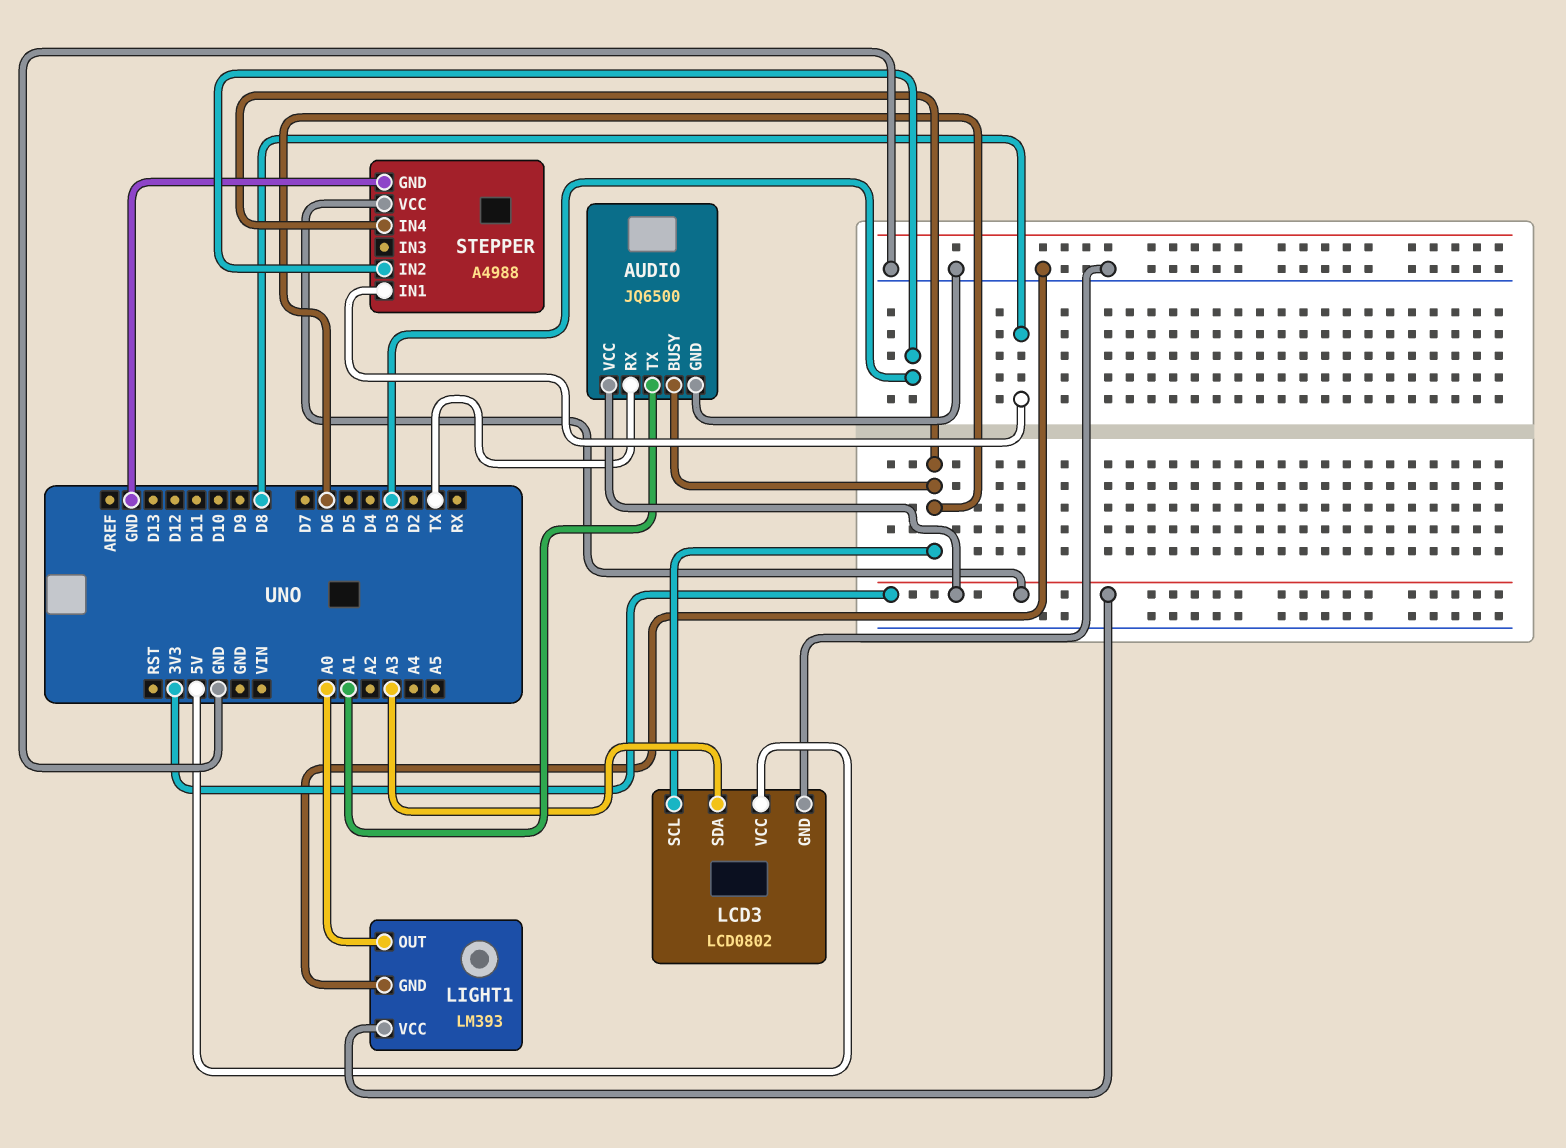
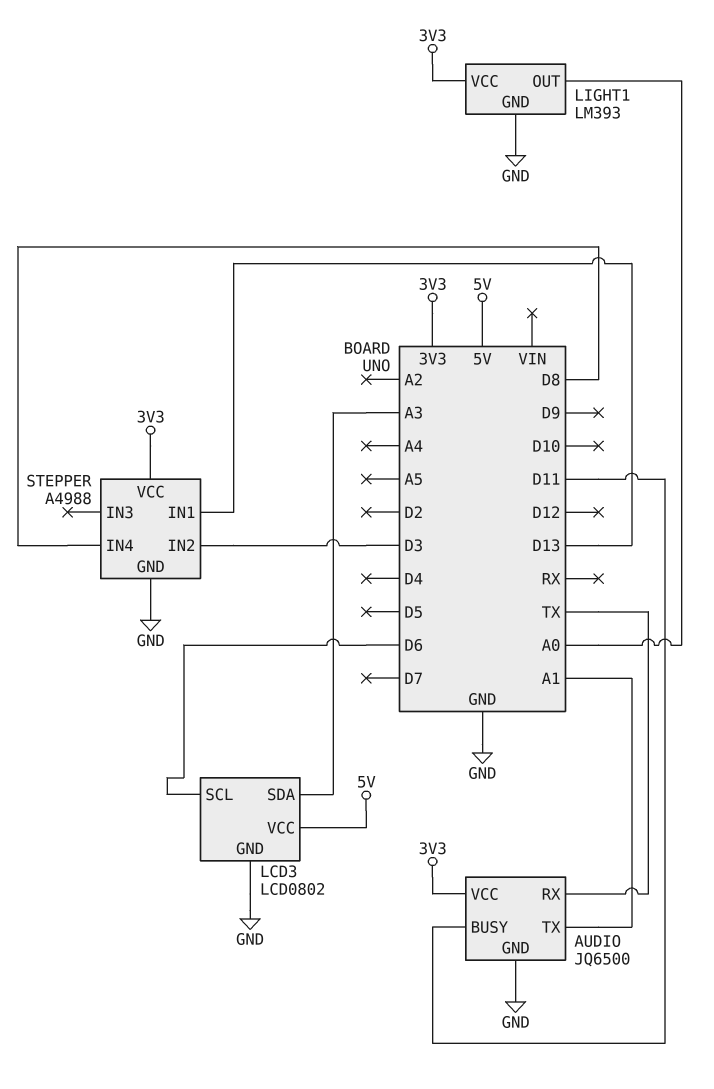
AUDIO pin BUSY: D6 -> D11
STEPPER pin IN1: D8 -> D13
STEPPER pin IN4: D6 -> D8

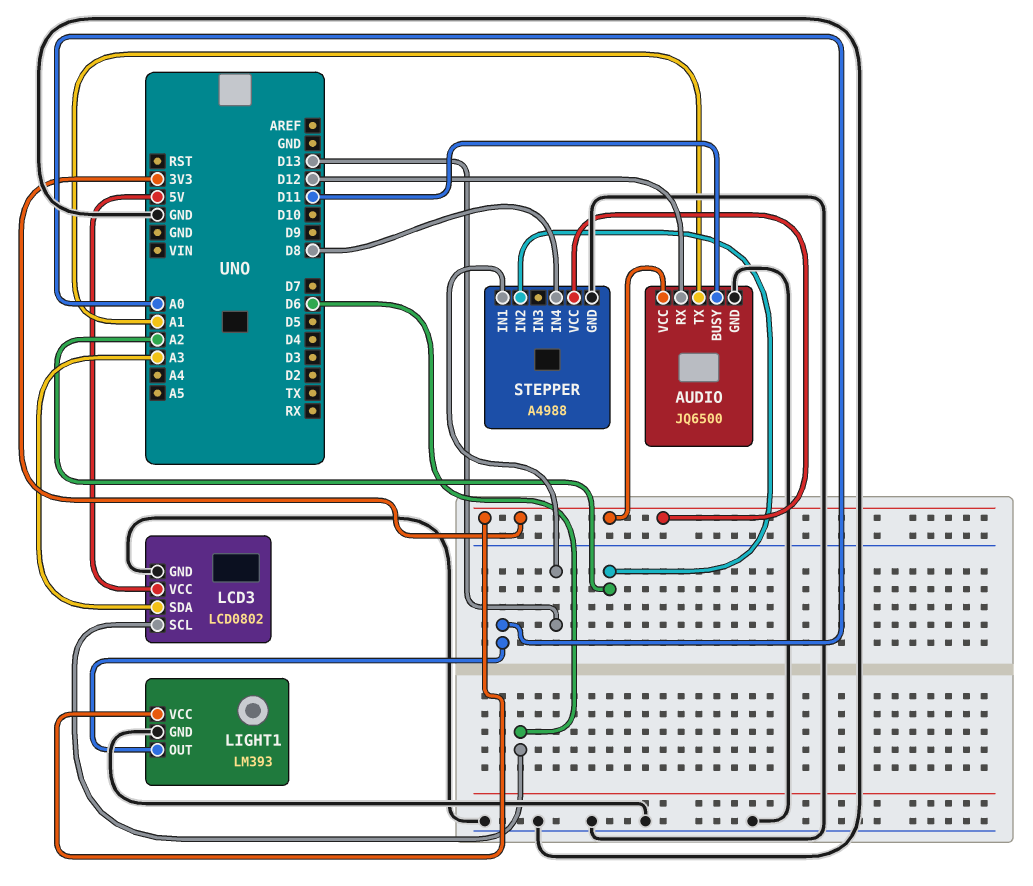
AUDIO pin RX: TX -> D12
STEPPER pin IN2: D3 -> A2

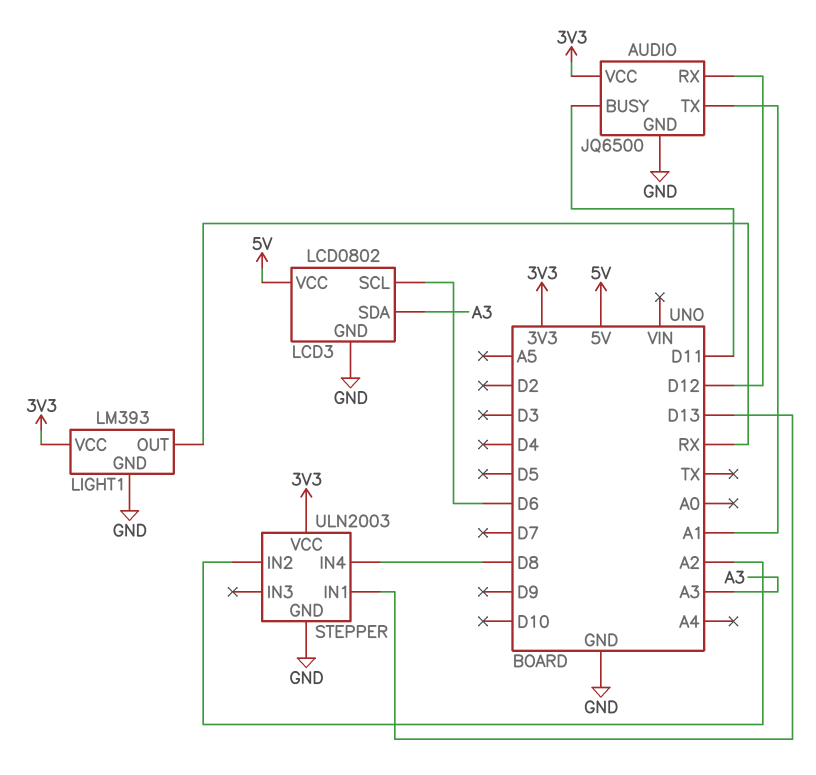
LIGHT1 pin OUT: A0 -> RX
STEPPER: A4988 -> ULN2003

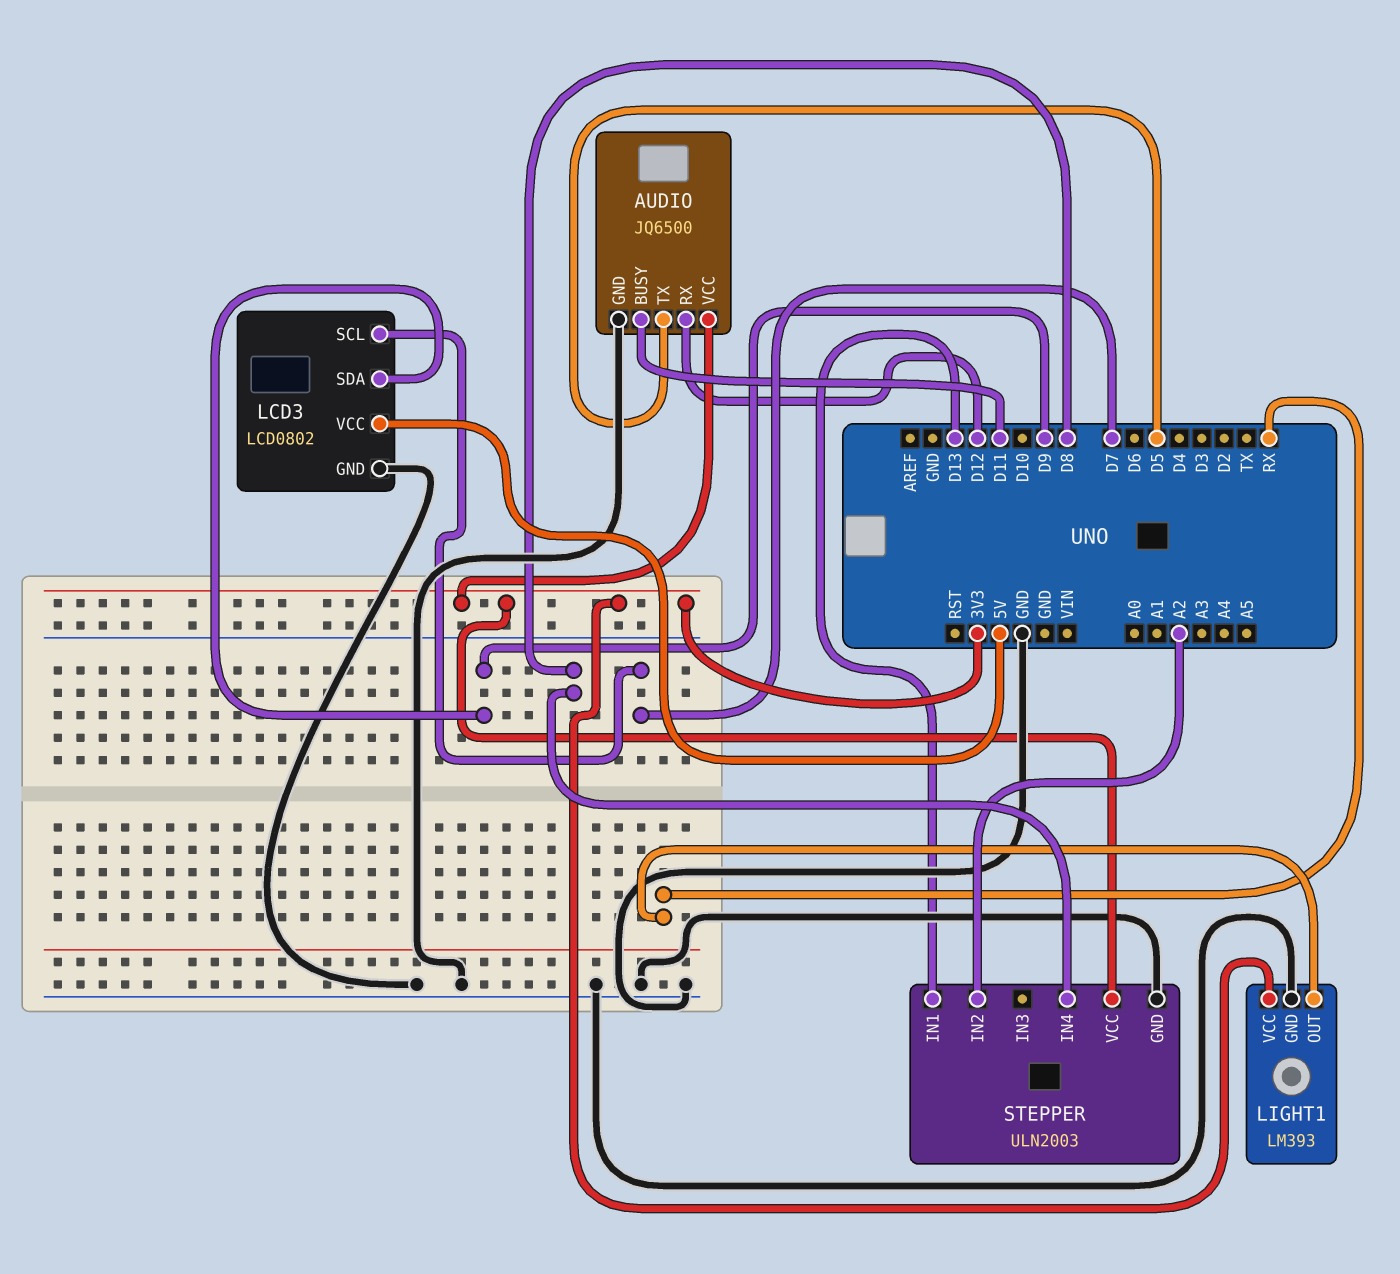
AUDIO pin TX: A1 -> D5
LCD3 pin SCL: D6 -> D7
LCD3 pin SDA: A3 -> D9

